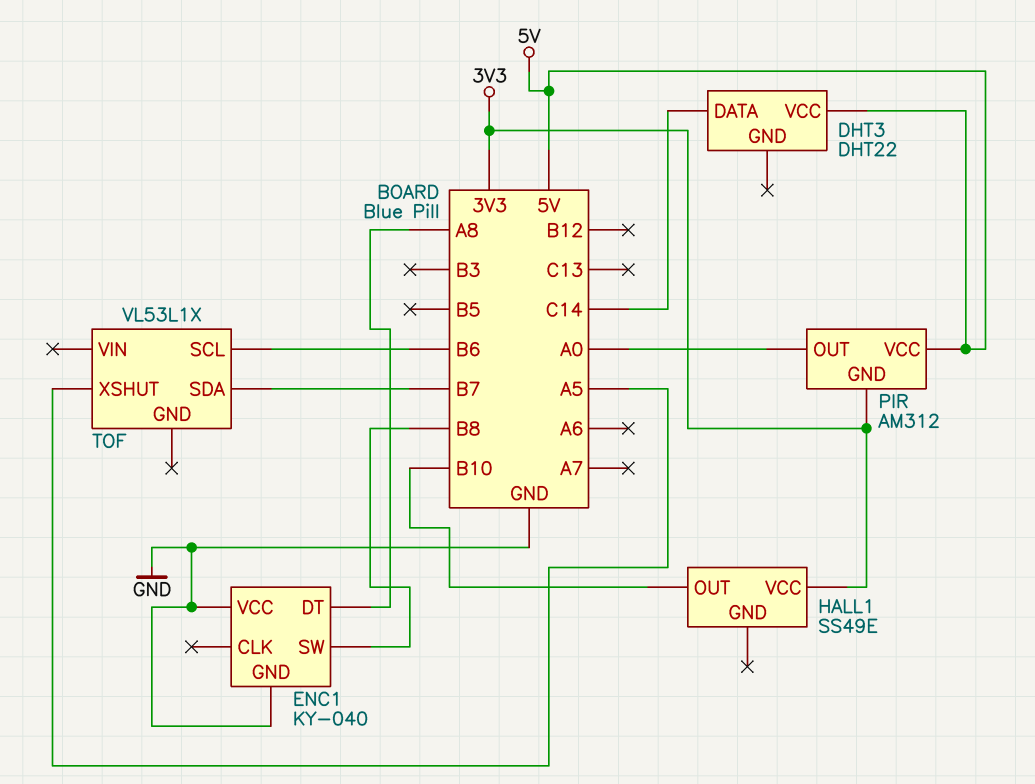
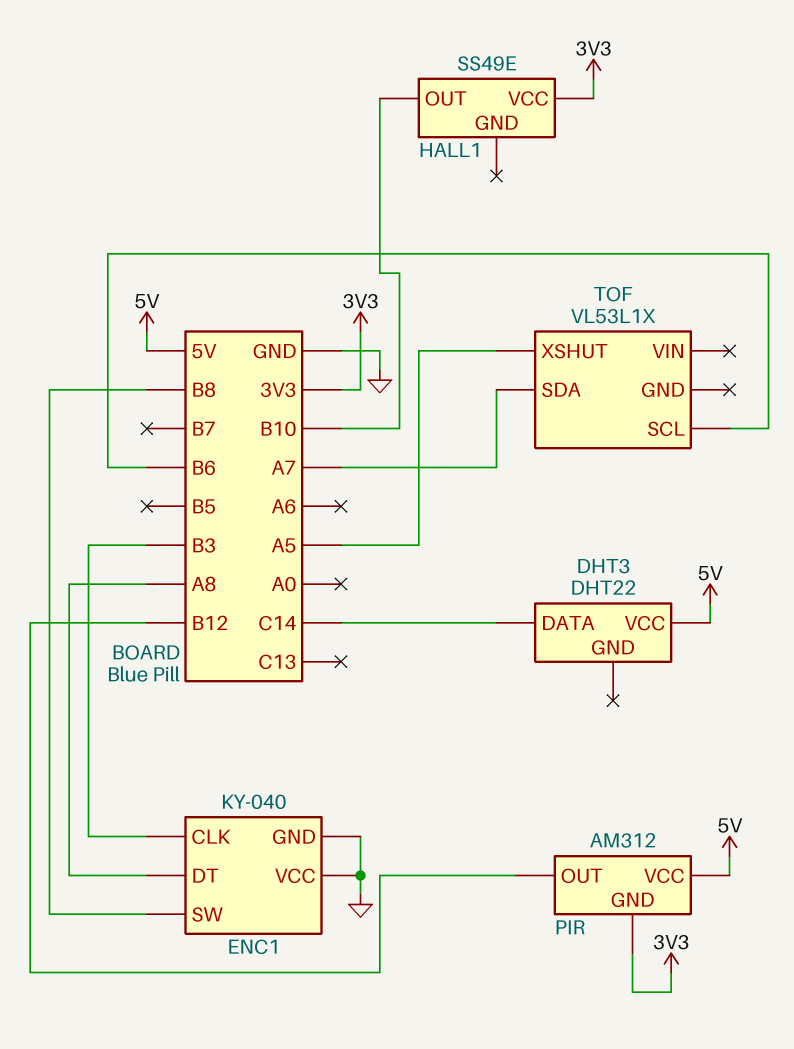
ENC1 pin CLK: none -> B3
PIR pin OUT: A0 -> B12
TOF pin SDA: B7 -> A7

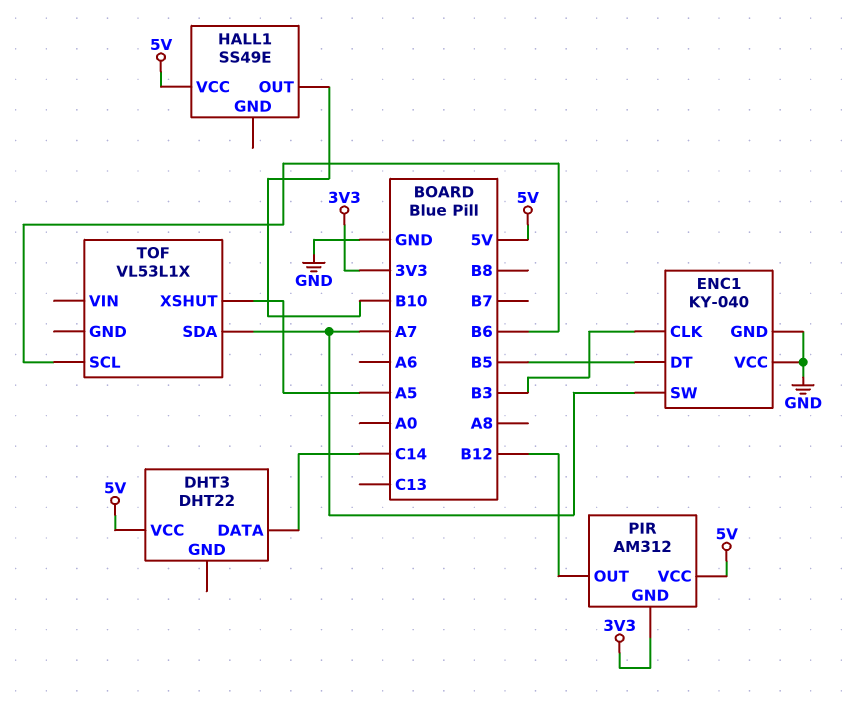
ENC1 pin DT: A8 -> B5
ENC1 pin SW: B8 -> A7
HALL1 pin VCC: 3V3 -> 5V

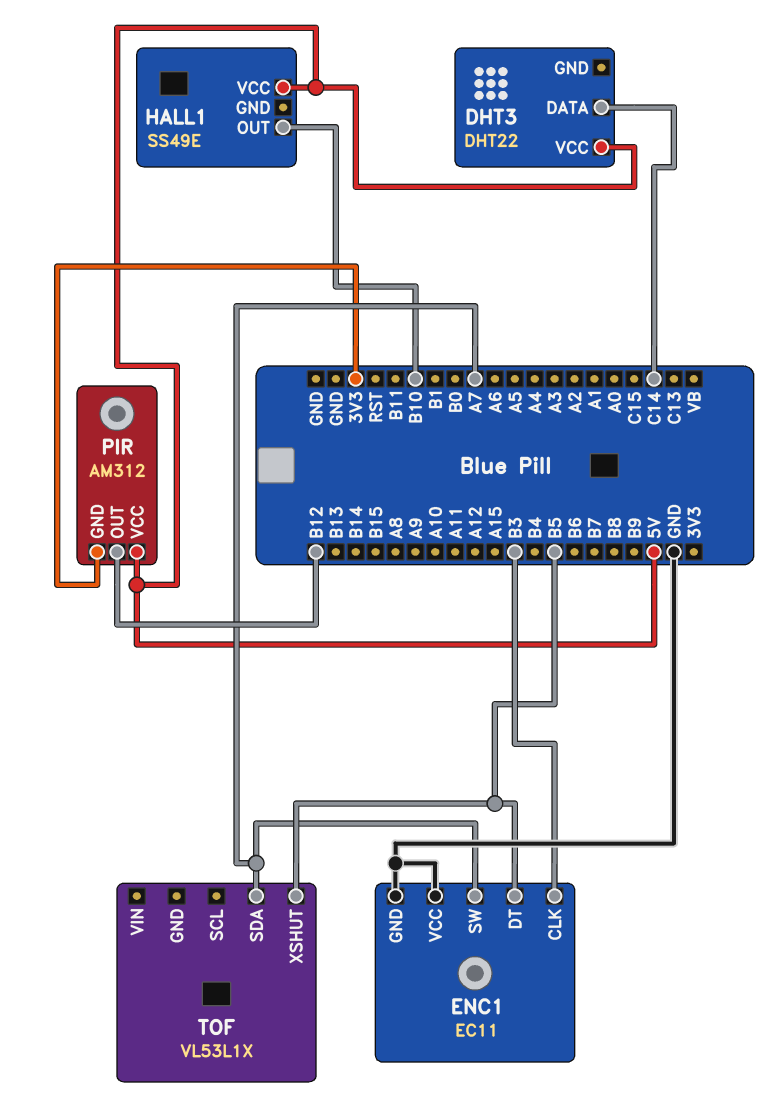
ENC1: KY-040 -> EC11
TOF pin SCL: B6 -> none
TOF pin XSHUT: A5 -> B5

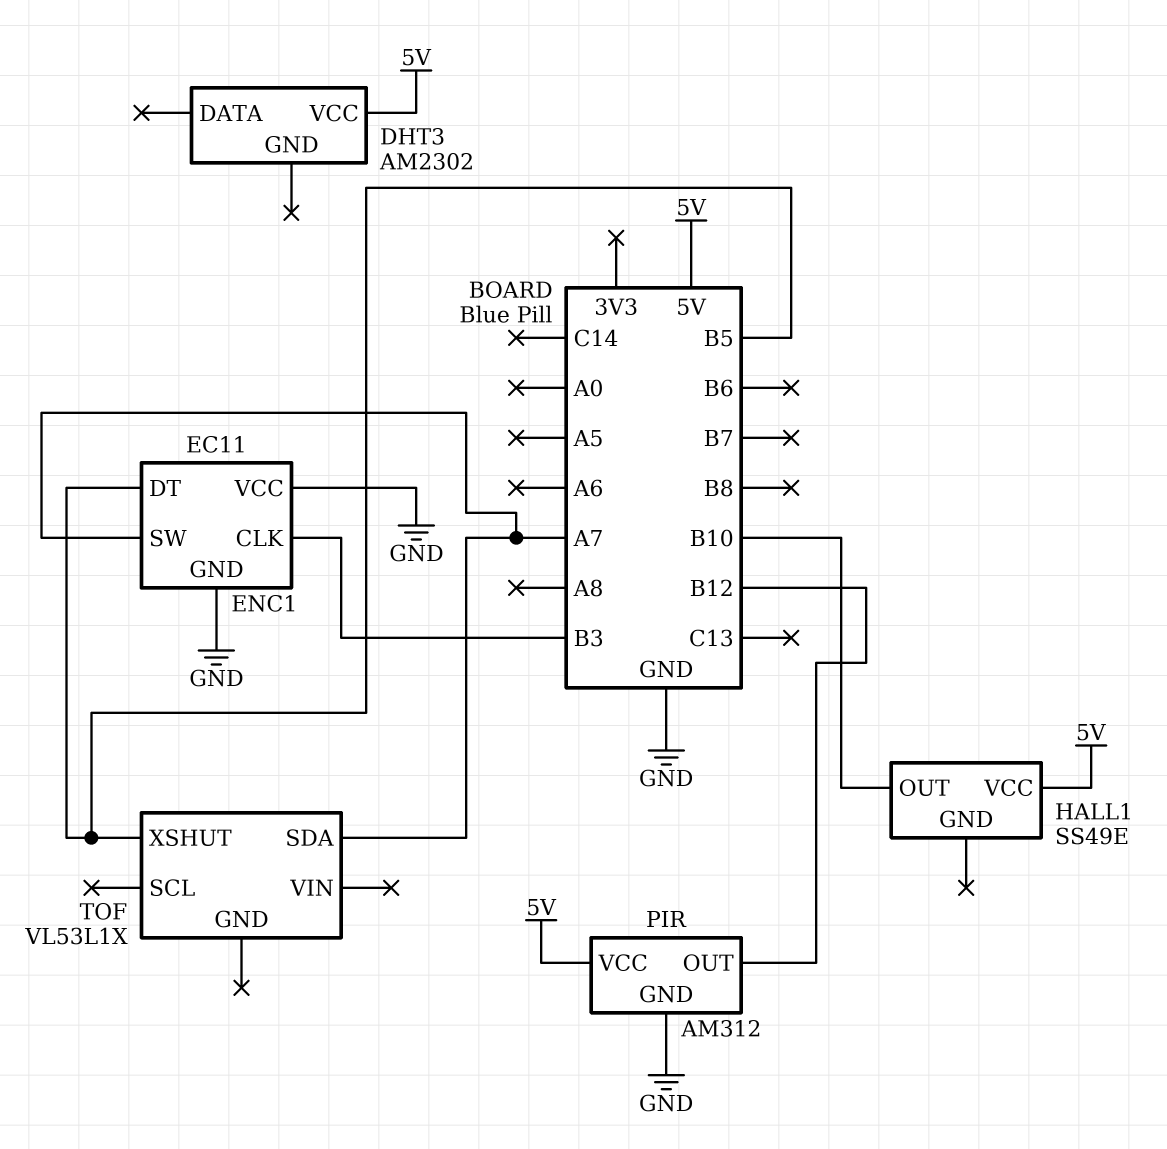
DHT3: DHT22 -> AM2302
DHT3 pin DATA: C14 -> none
PIR pin GND: 3V3 -> GND

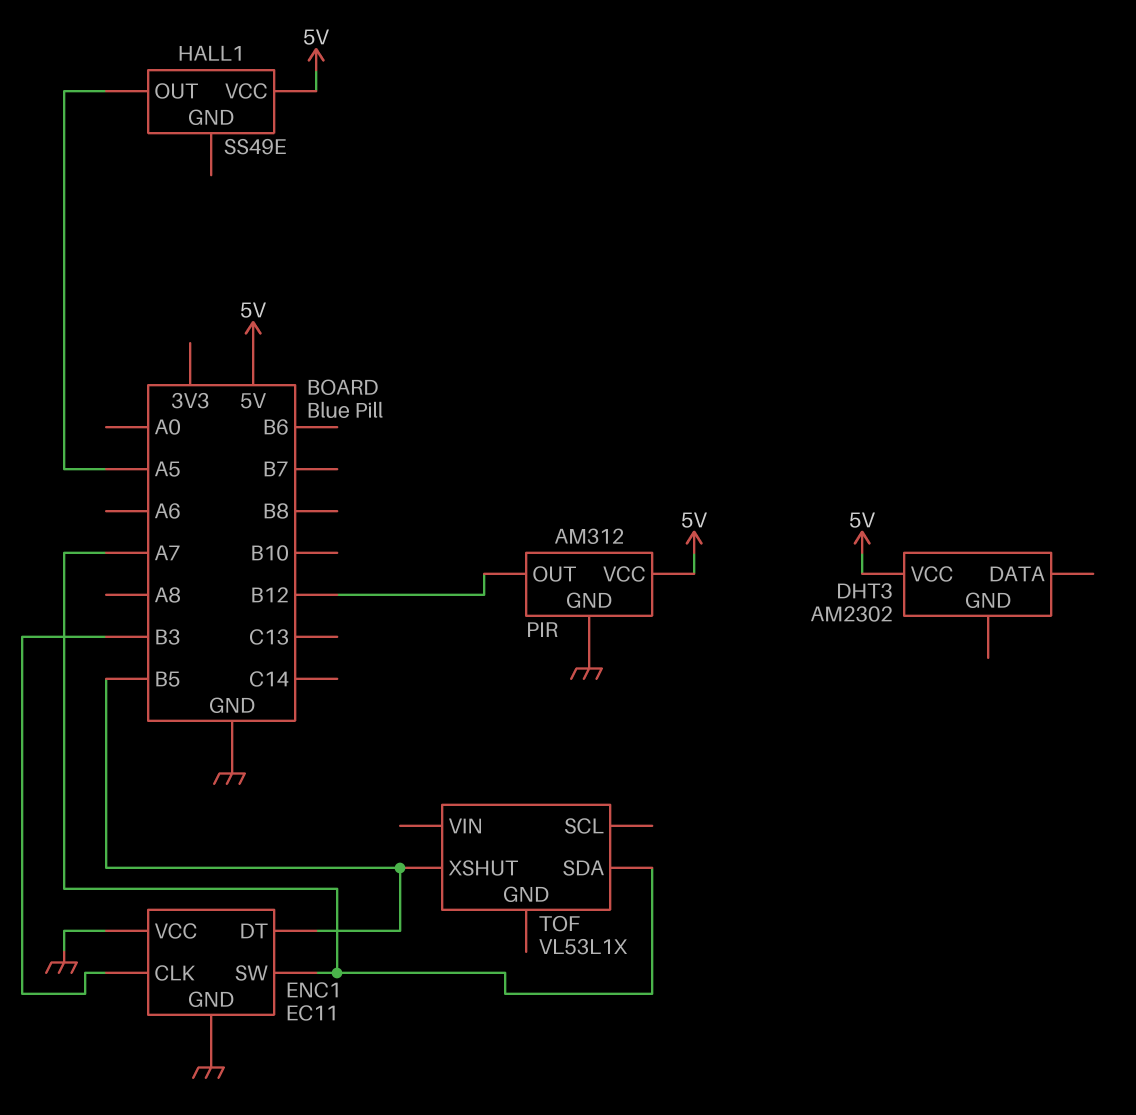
HALL1 pin OUT: B10 -> A5

